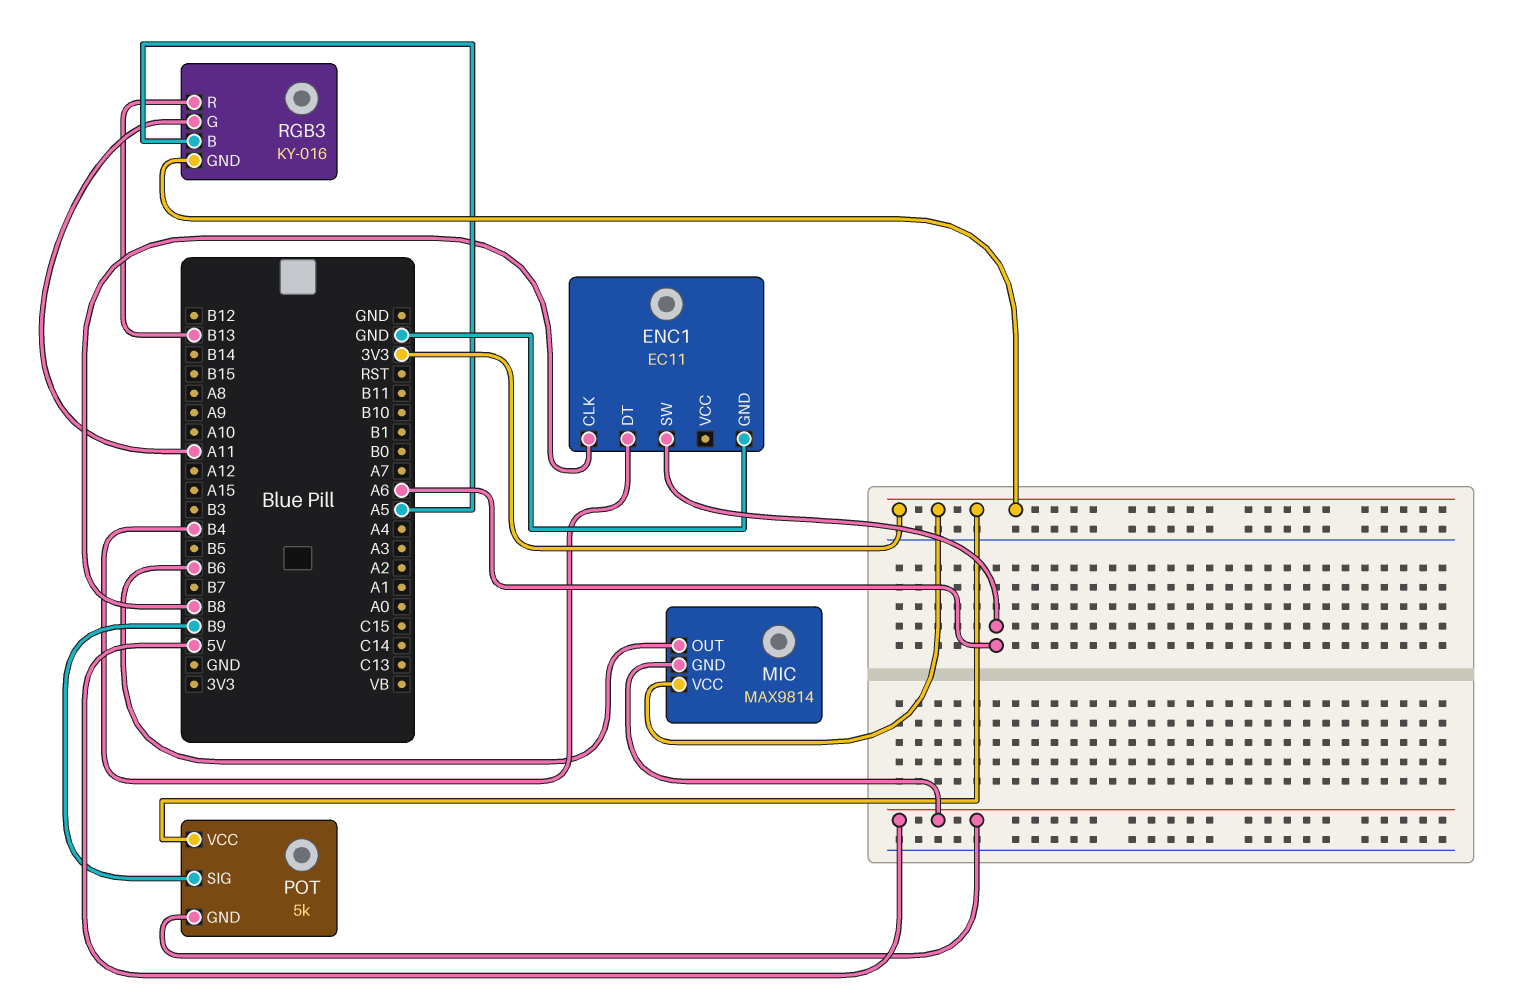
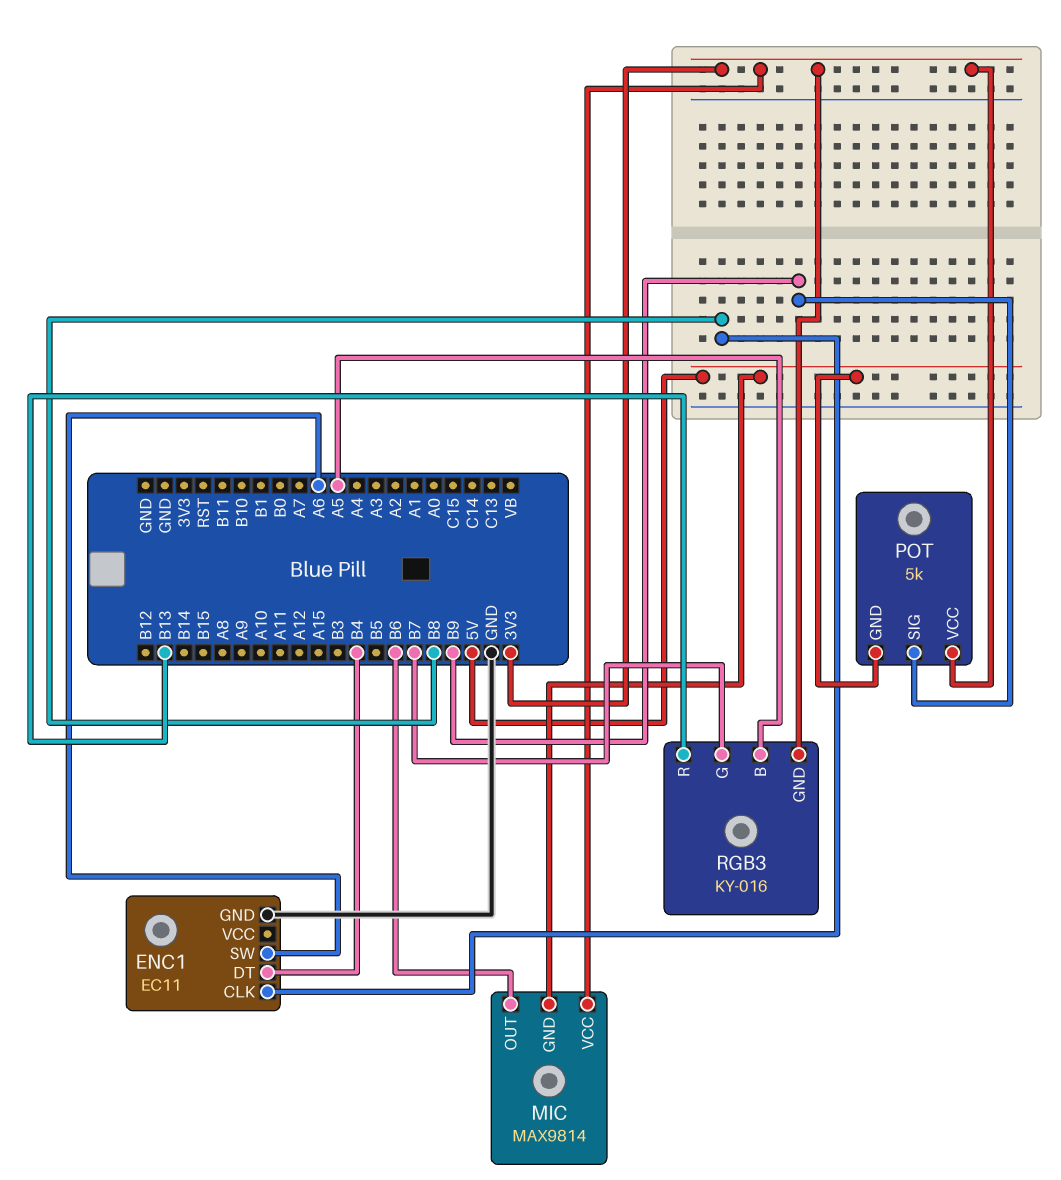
RGB3 pin G: A11 -> B7

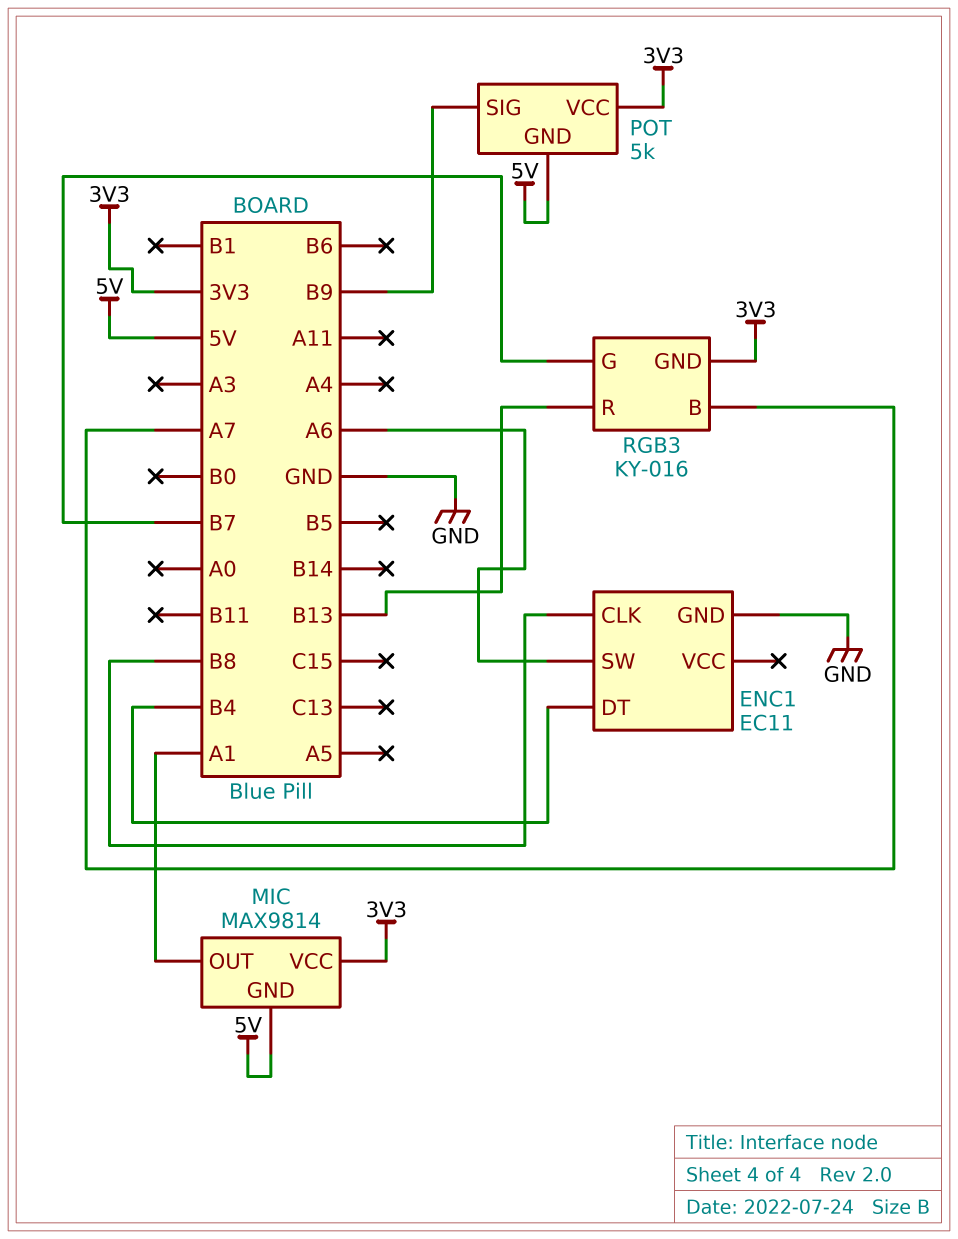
MIC pin OUT: B6 -> A1
RGB3 pin B: A5 -> A7

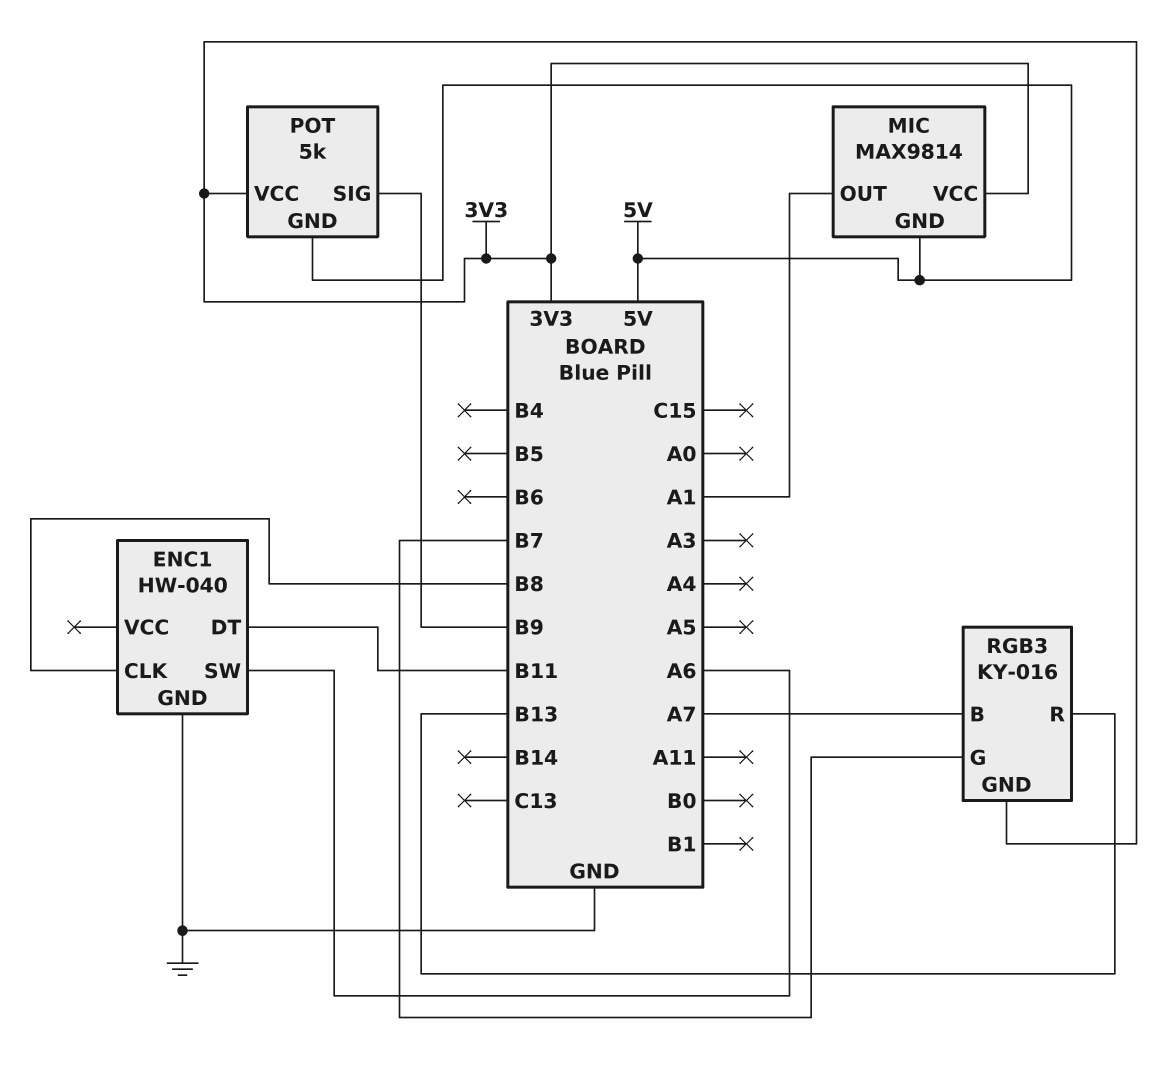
ENC1: EC11 -> HW-040
ENC1 pin DT: B4 -> B11

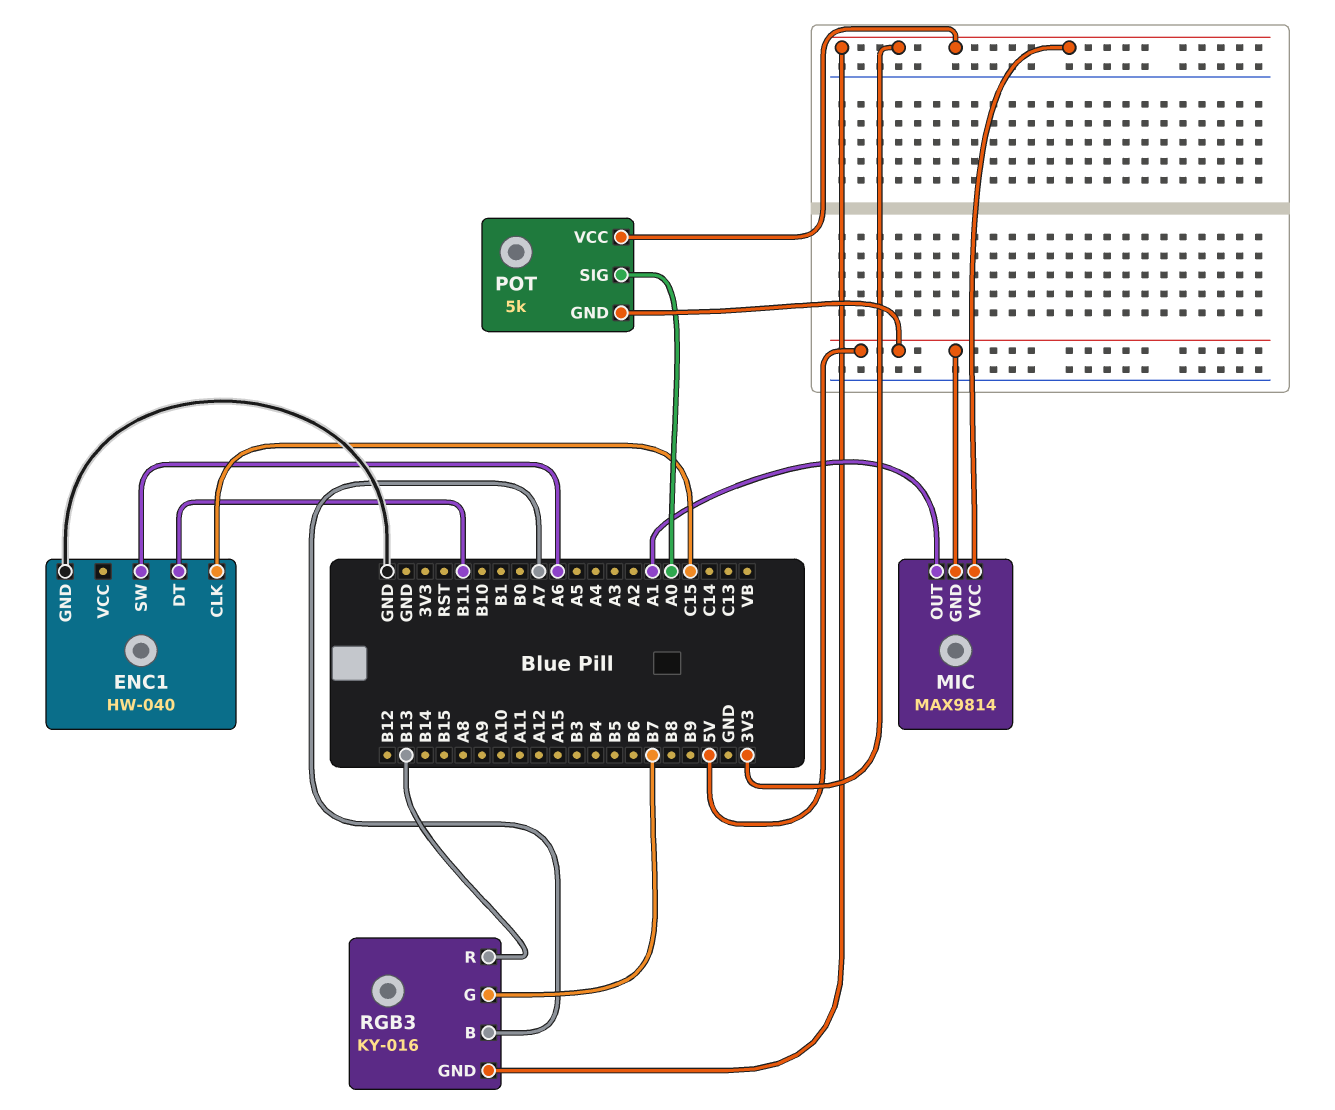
ENC1 pin CLK: B8 -> C15
POT pin SIG: B9 -> A0

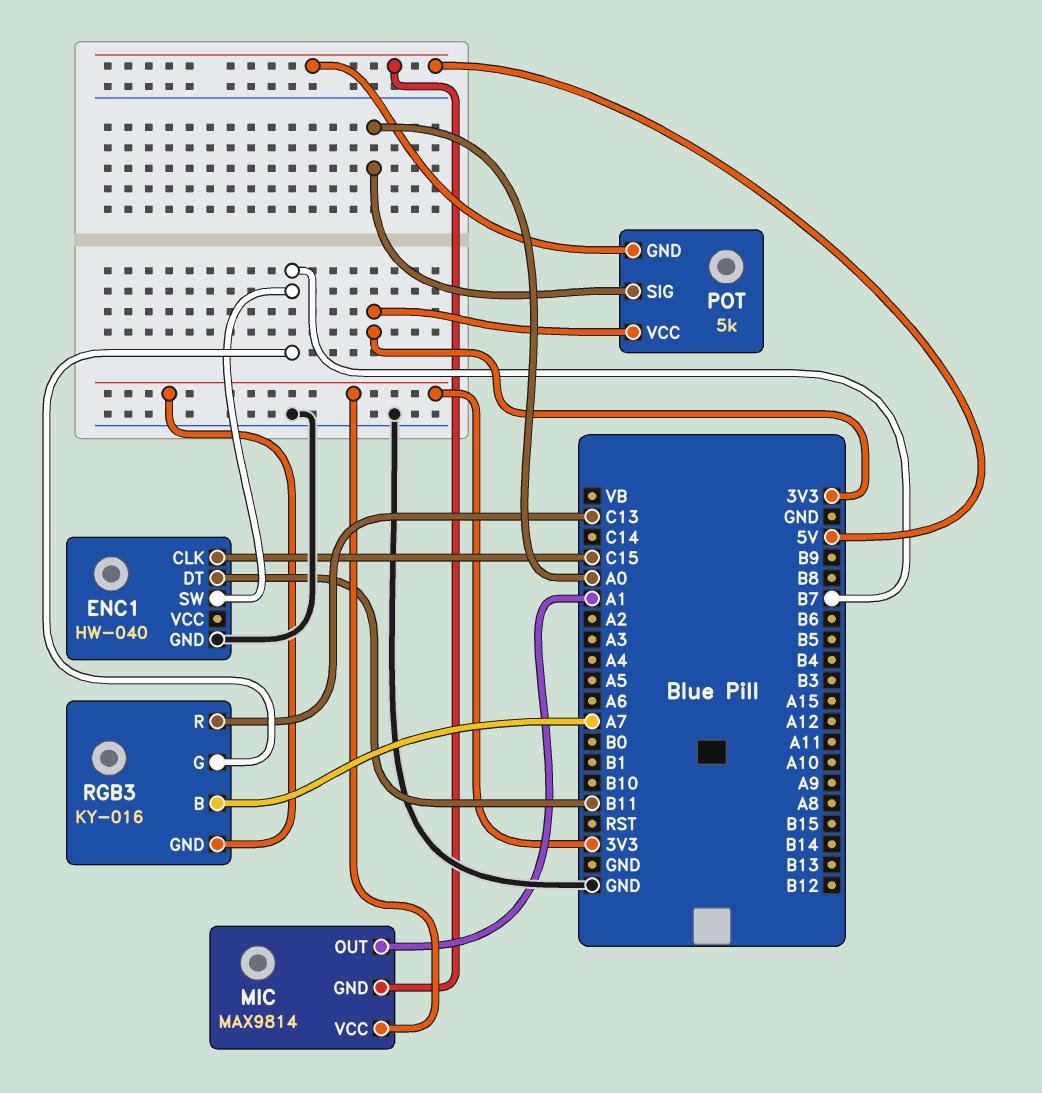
ENC1 pin SW: A6 -> B7
RGB3 pin R: B13 -> C13

